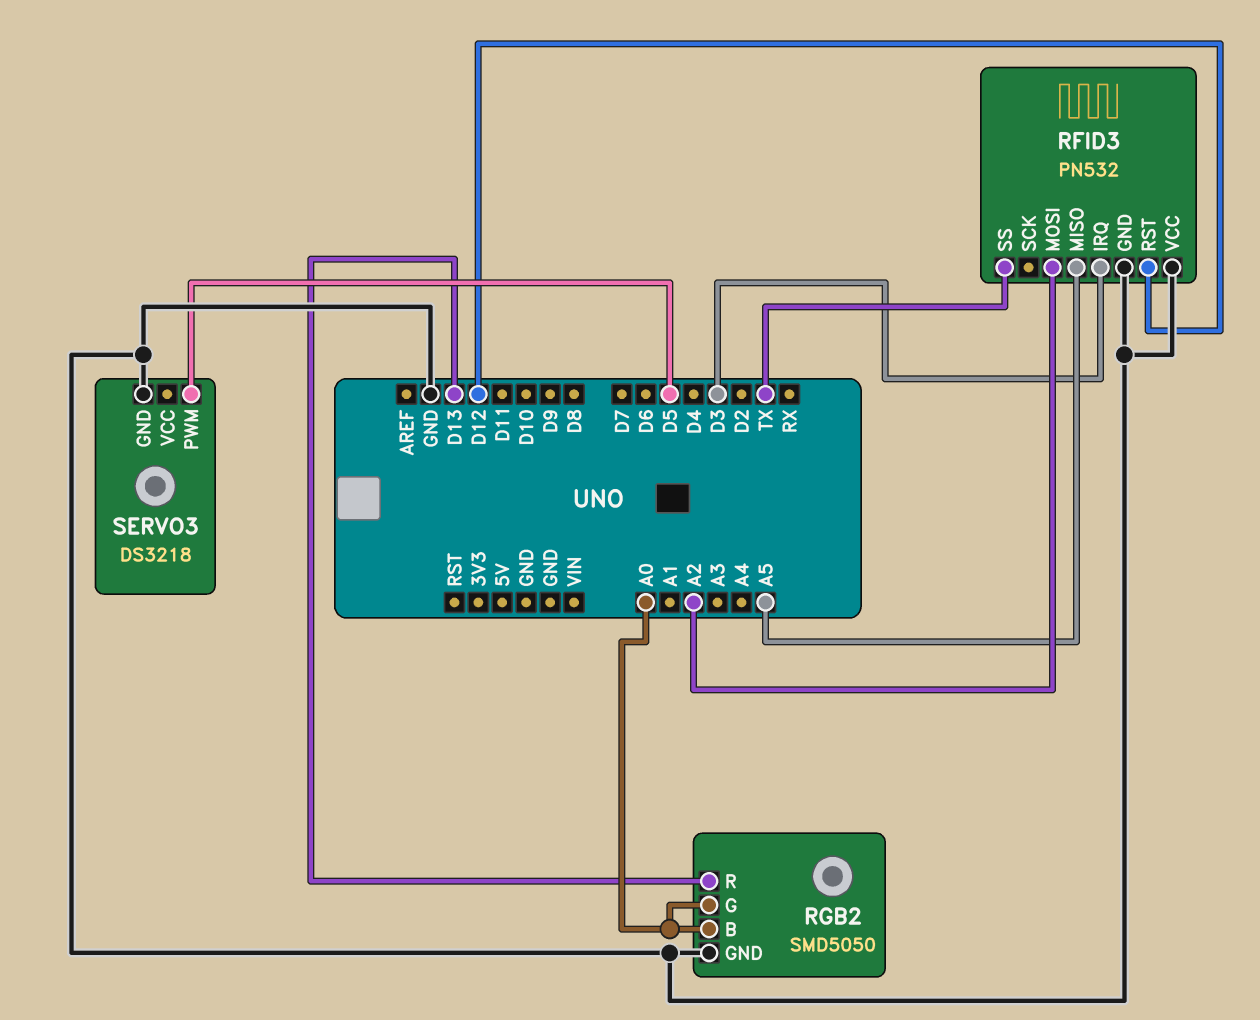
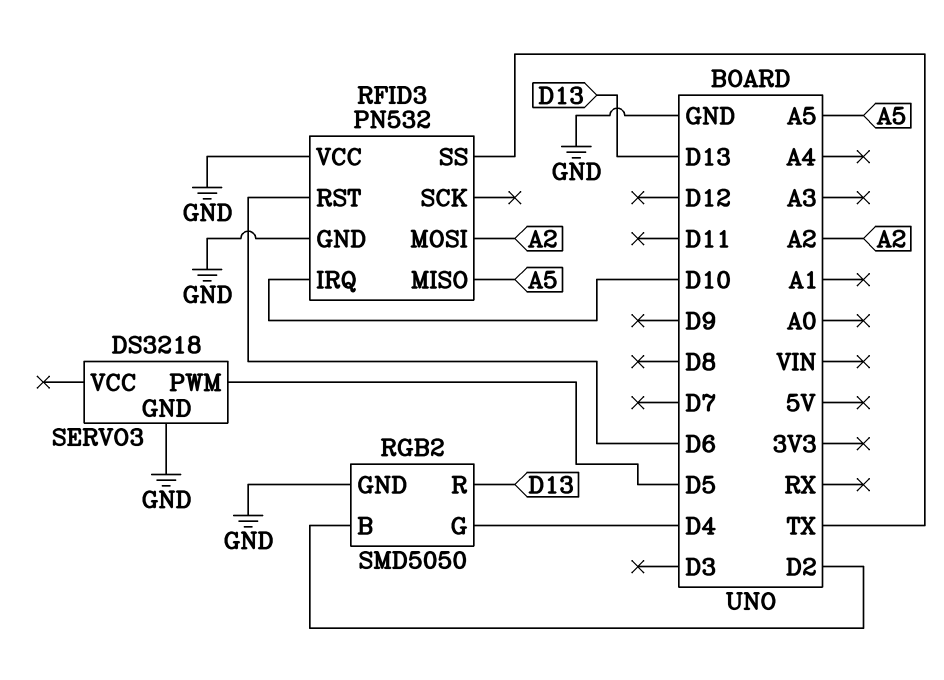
RFID3 pin IRQ: D3 -> D10
RFID3 pin RST: D12 -> D6
RGB2 pin B: A0 -> D2
RGB2 pin G: A0 -> D4

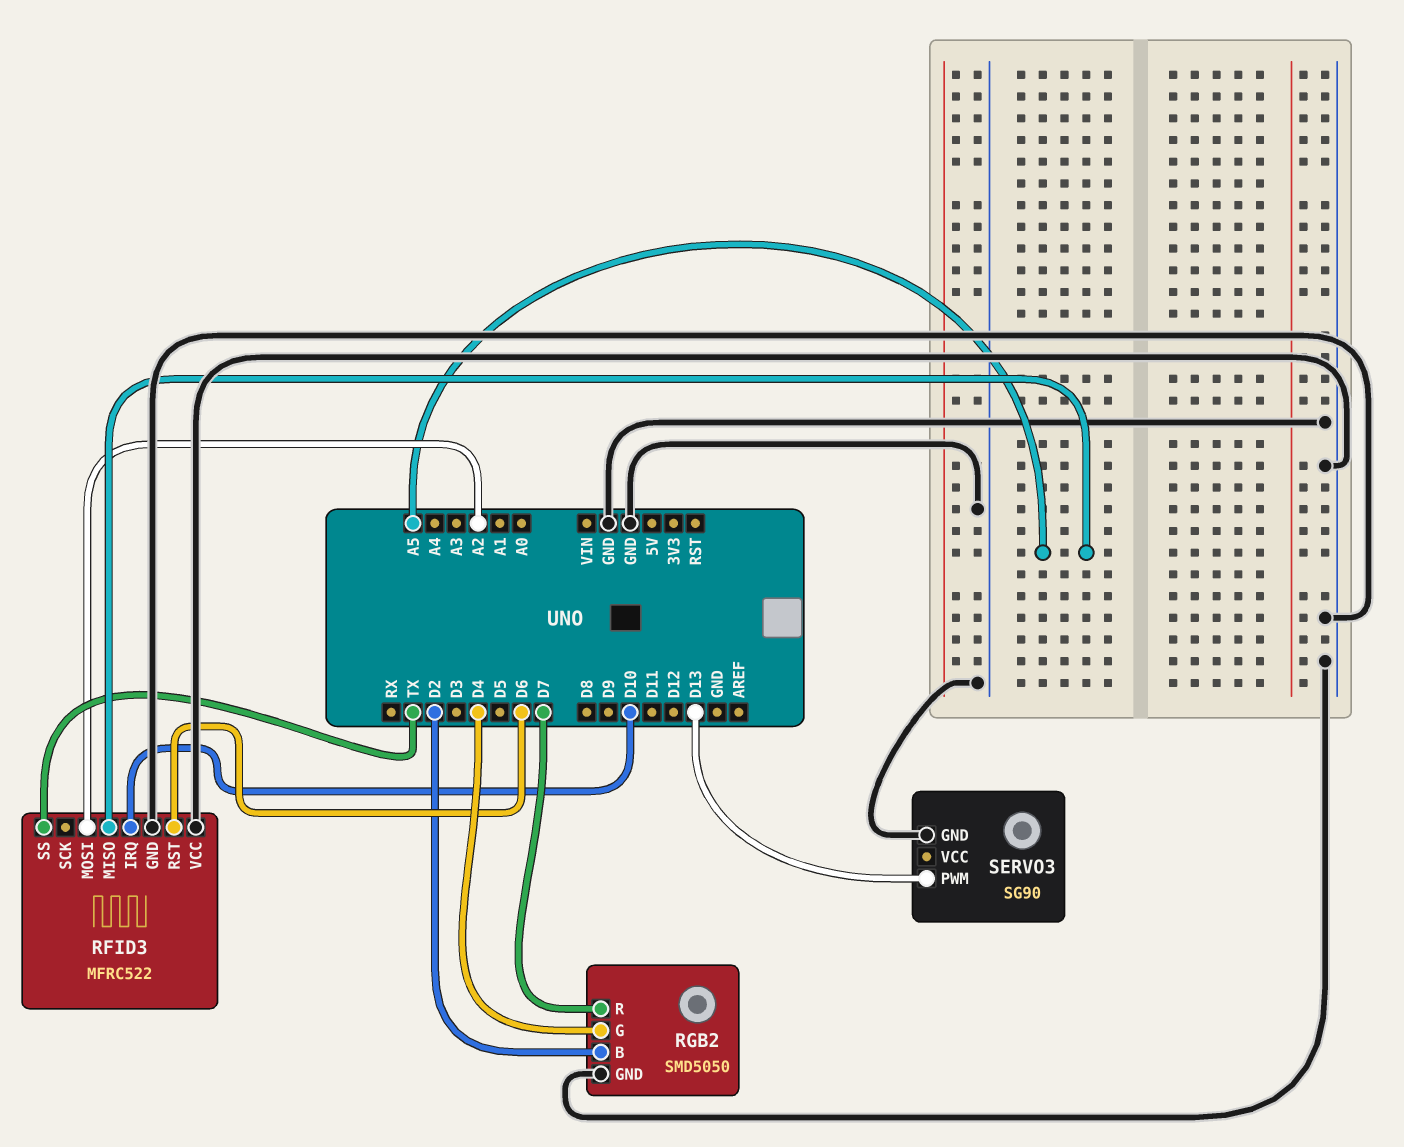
RFID3: PN532 -> MFRC522
RGB2 pin R: D13 -> D7
SERVO3: DS3218 -> SG90
SERVO3 pin PWM: D5 -> D13

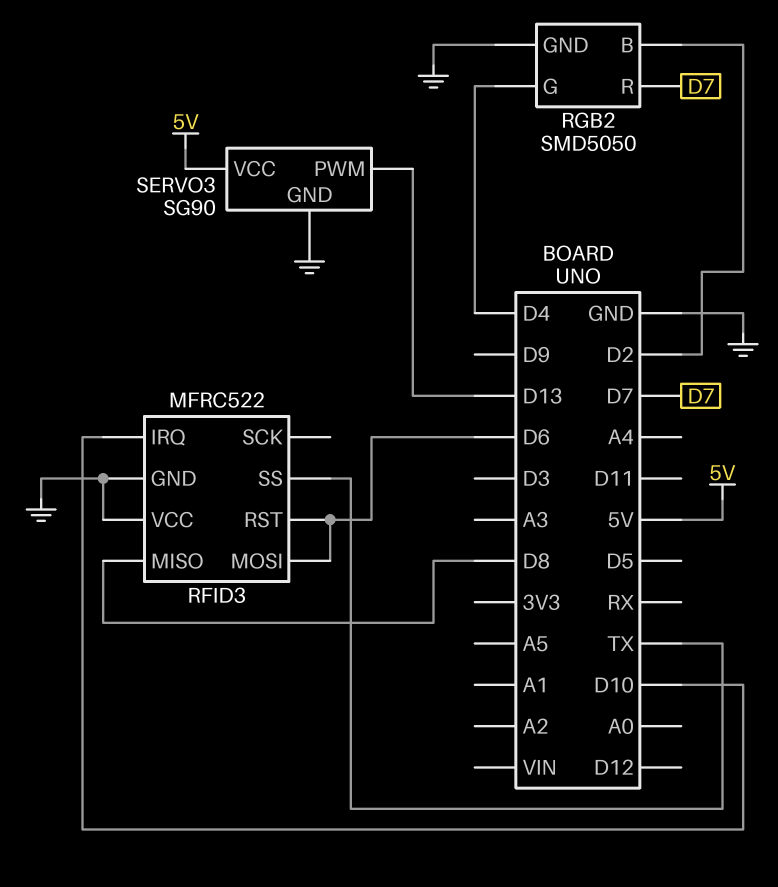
RFID3 pin MISO: A5 -> D8
RFID3 pin MOSI: A2 -> D6
SERVO3 pin VCC: none -> 5V

